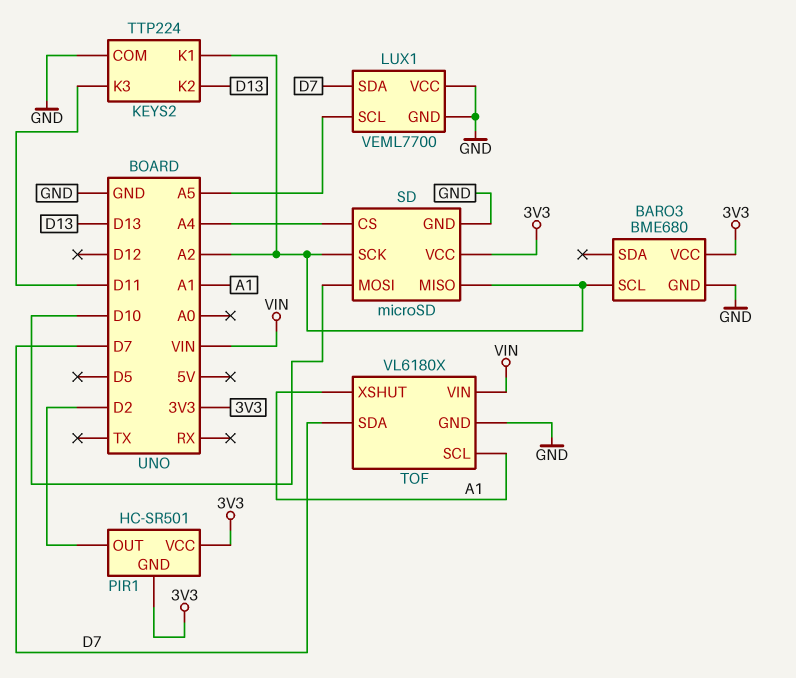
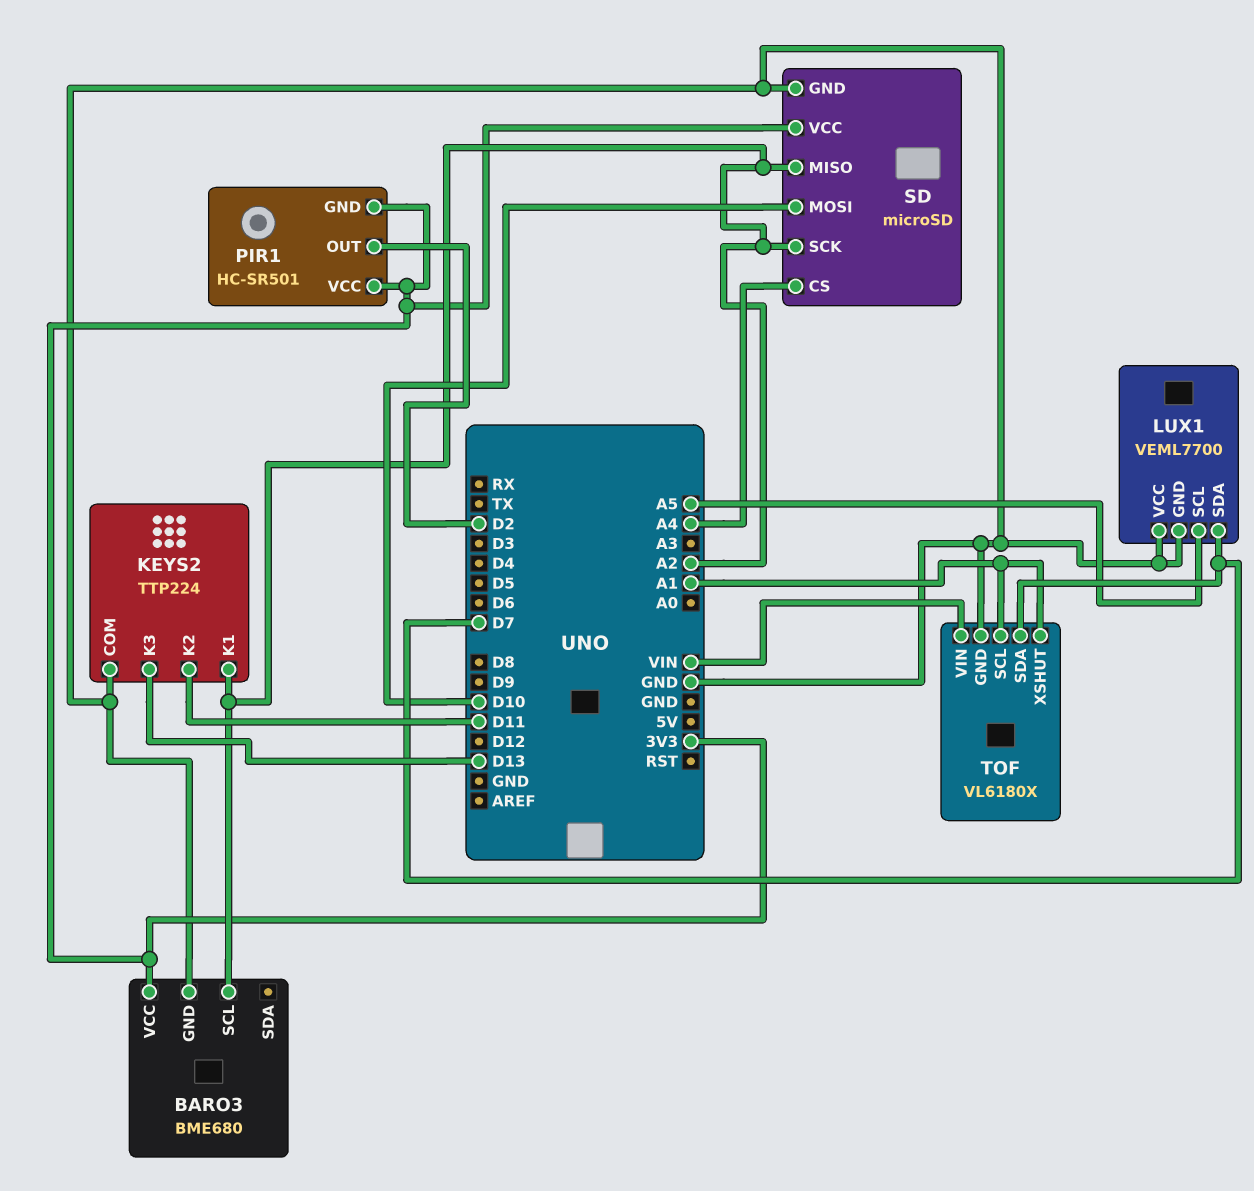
KEYS2 pin K2: D13 -> D11
KEYS2 pin K3: D11 -> D13

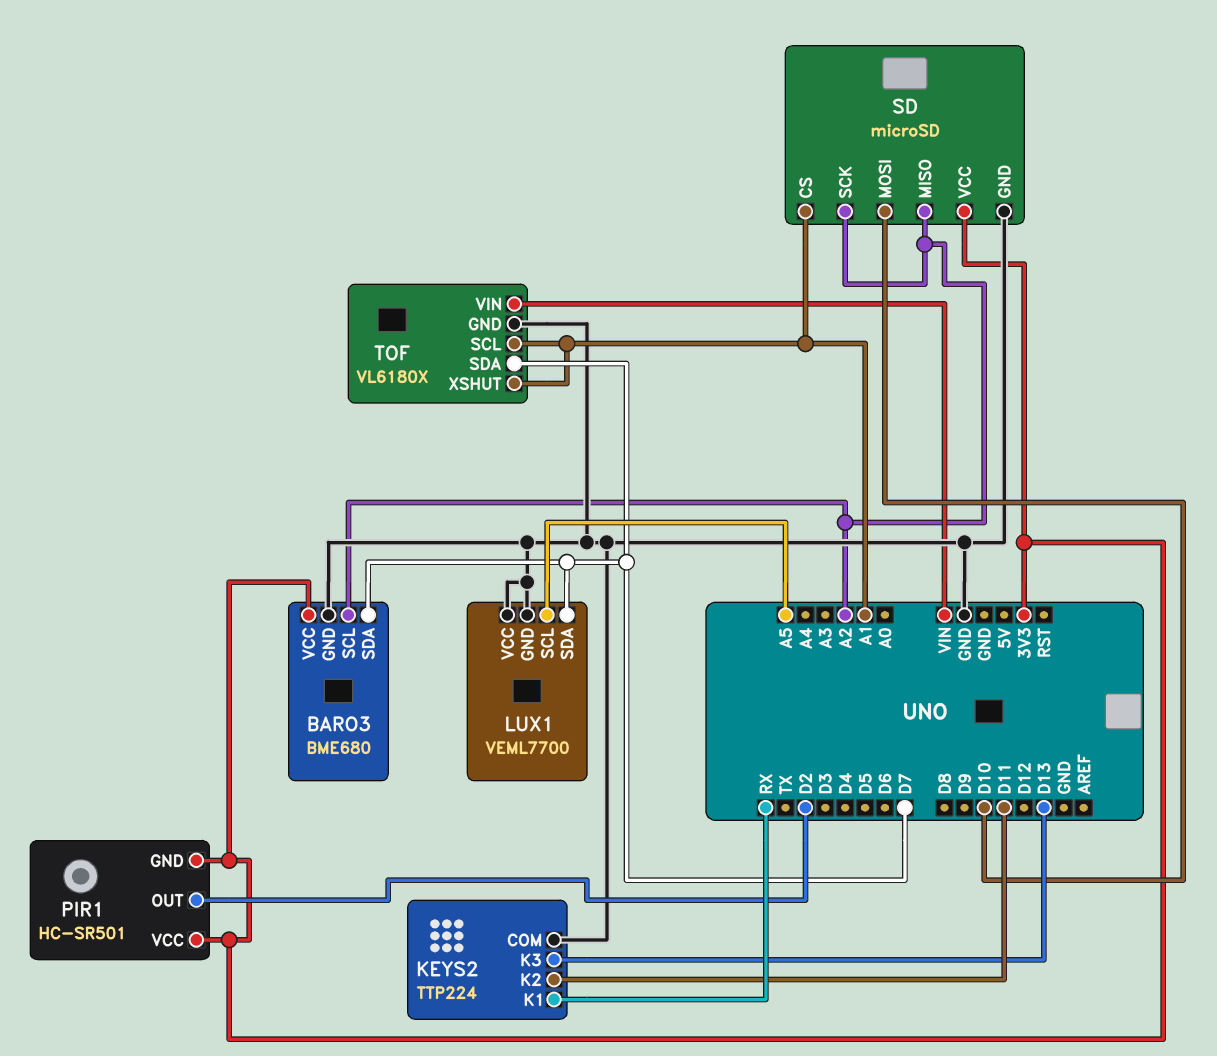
BARO3 pin SDA: none -> D7
KEYS2 pin K1: A2 -> RX
SD pin CS: A4 -> A1

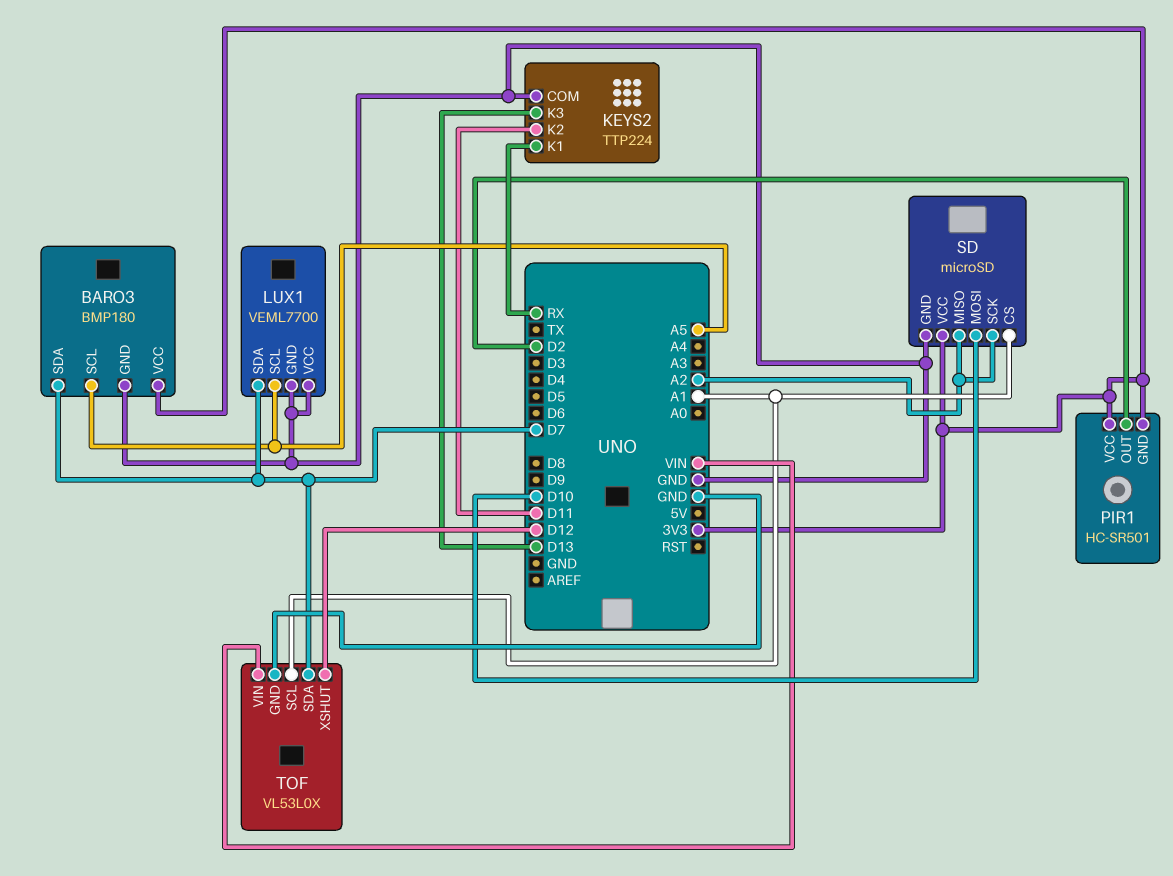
BARO3: BME680 -> BMP180
BARO3 pin SCL: A2 -> A5
TOF: VL6180X -> VL53L0X
TOF pin XSHUT: A1 -> D12

